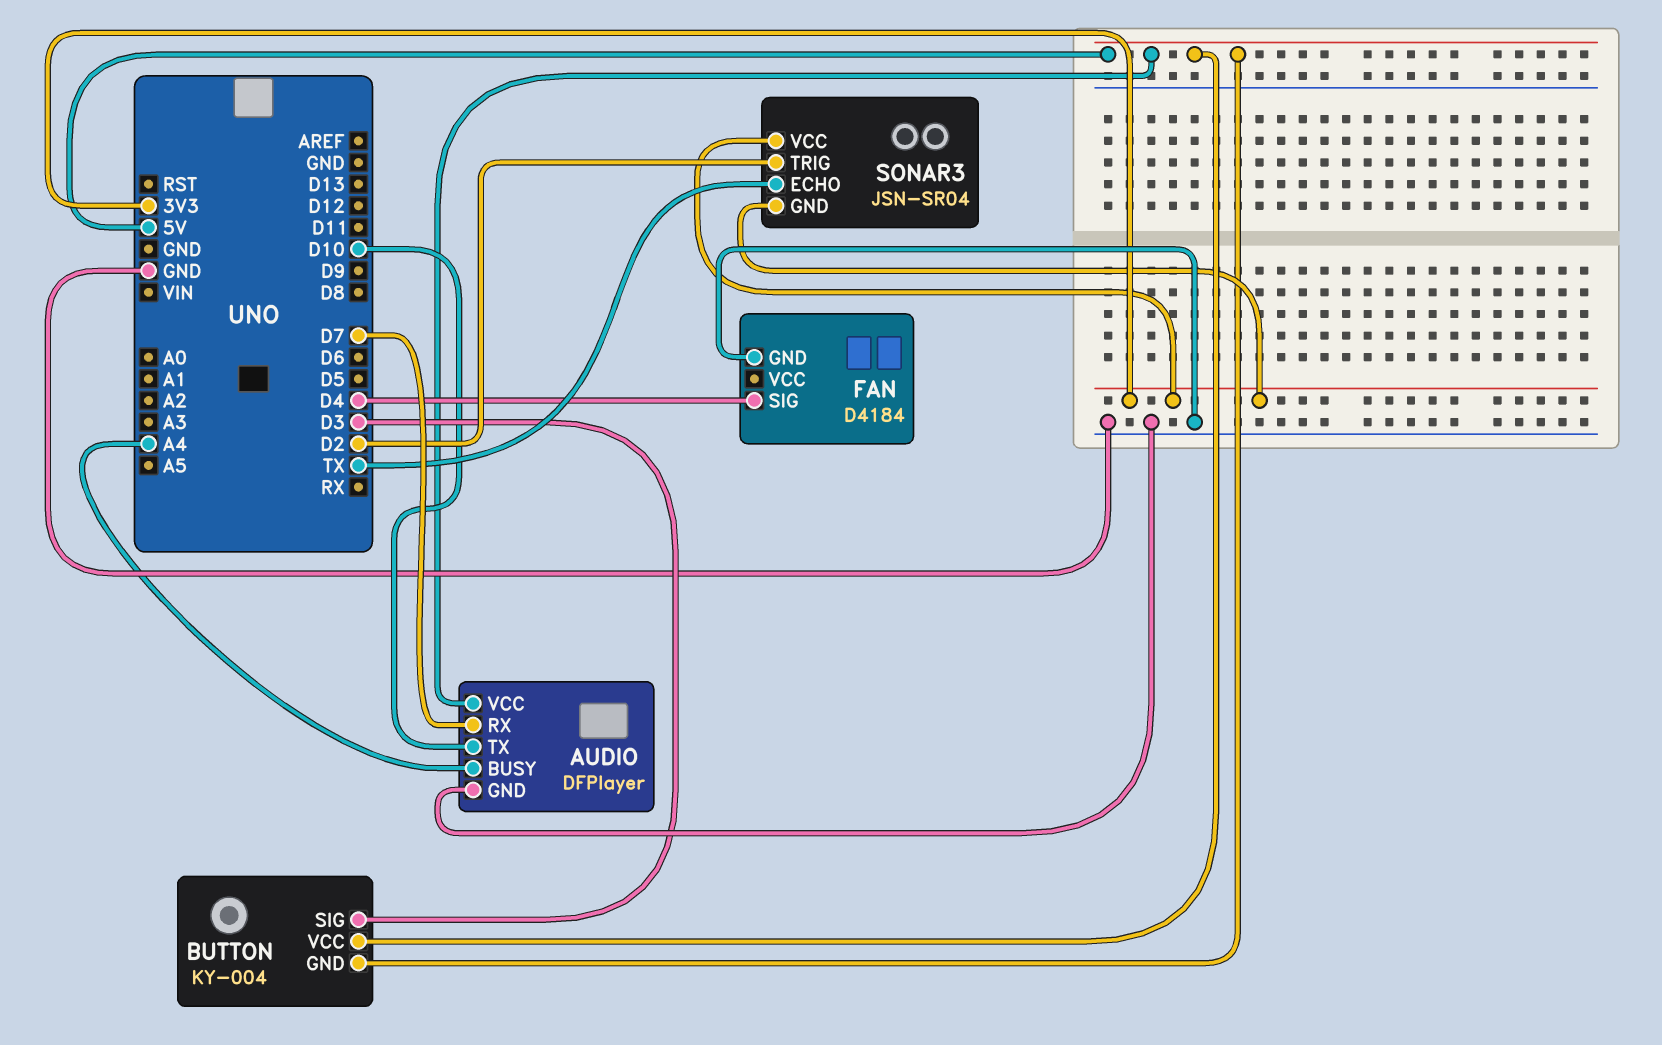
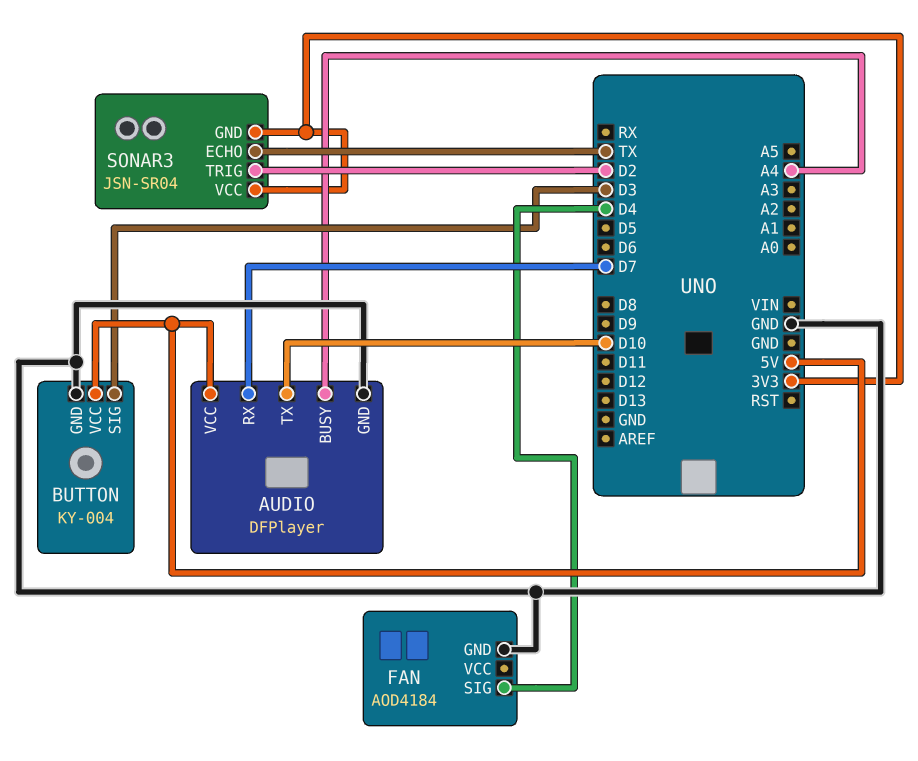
BUTTON pin GND: 5V -> GND
FAN: D4184 -> AOD4184

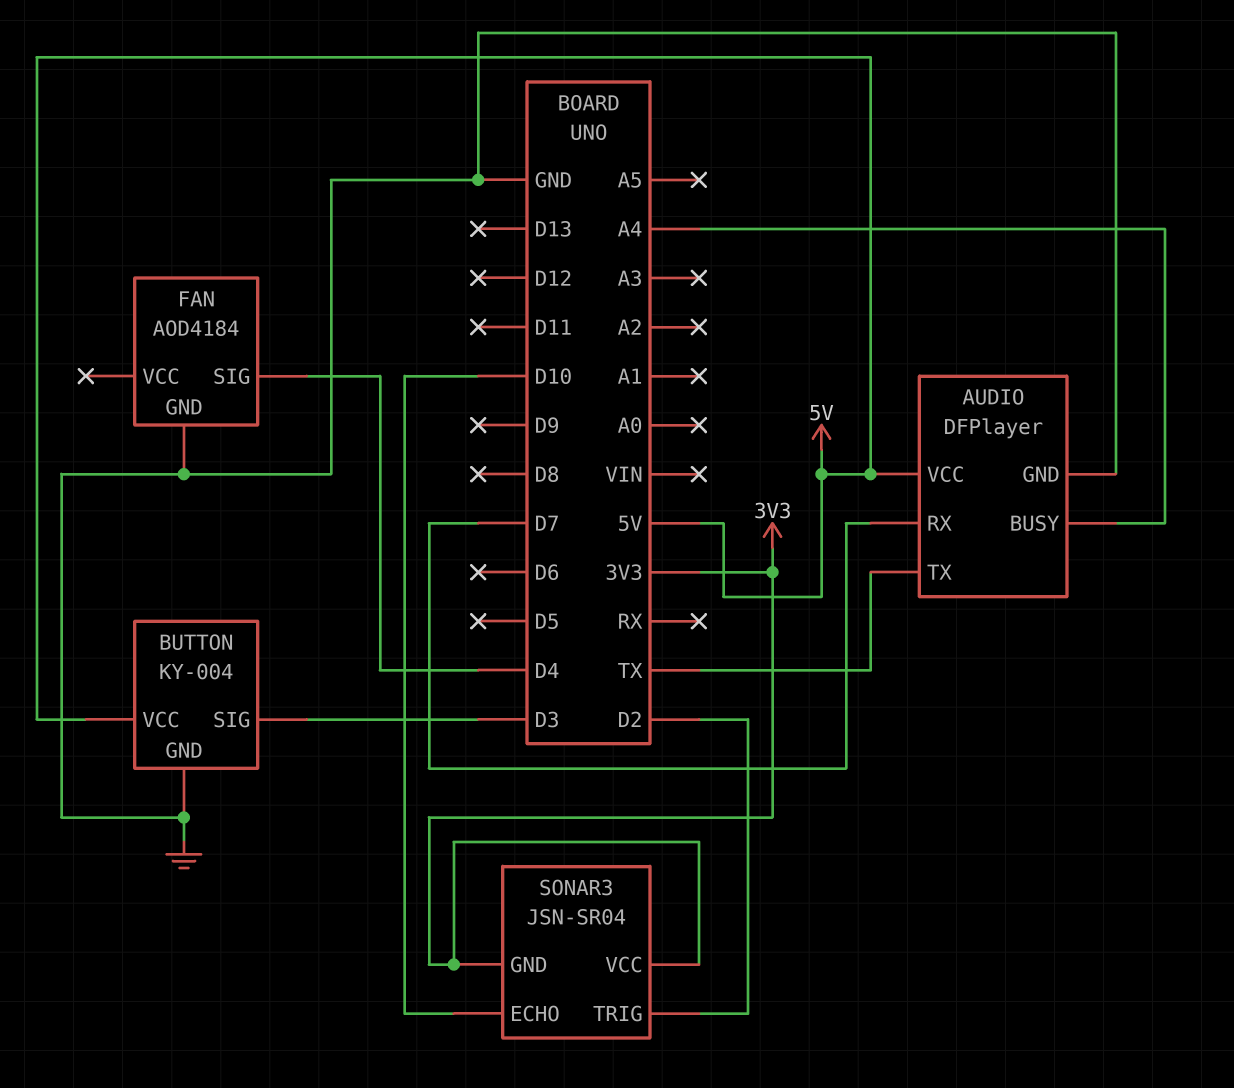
AUDIO pin TX: D10 -> TX
SONAR3 pin ECHO: TX -> D10

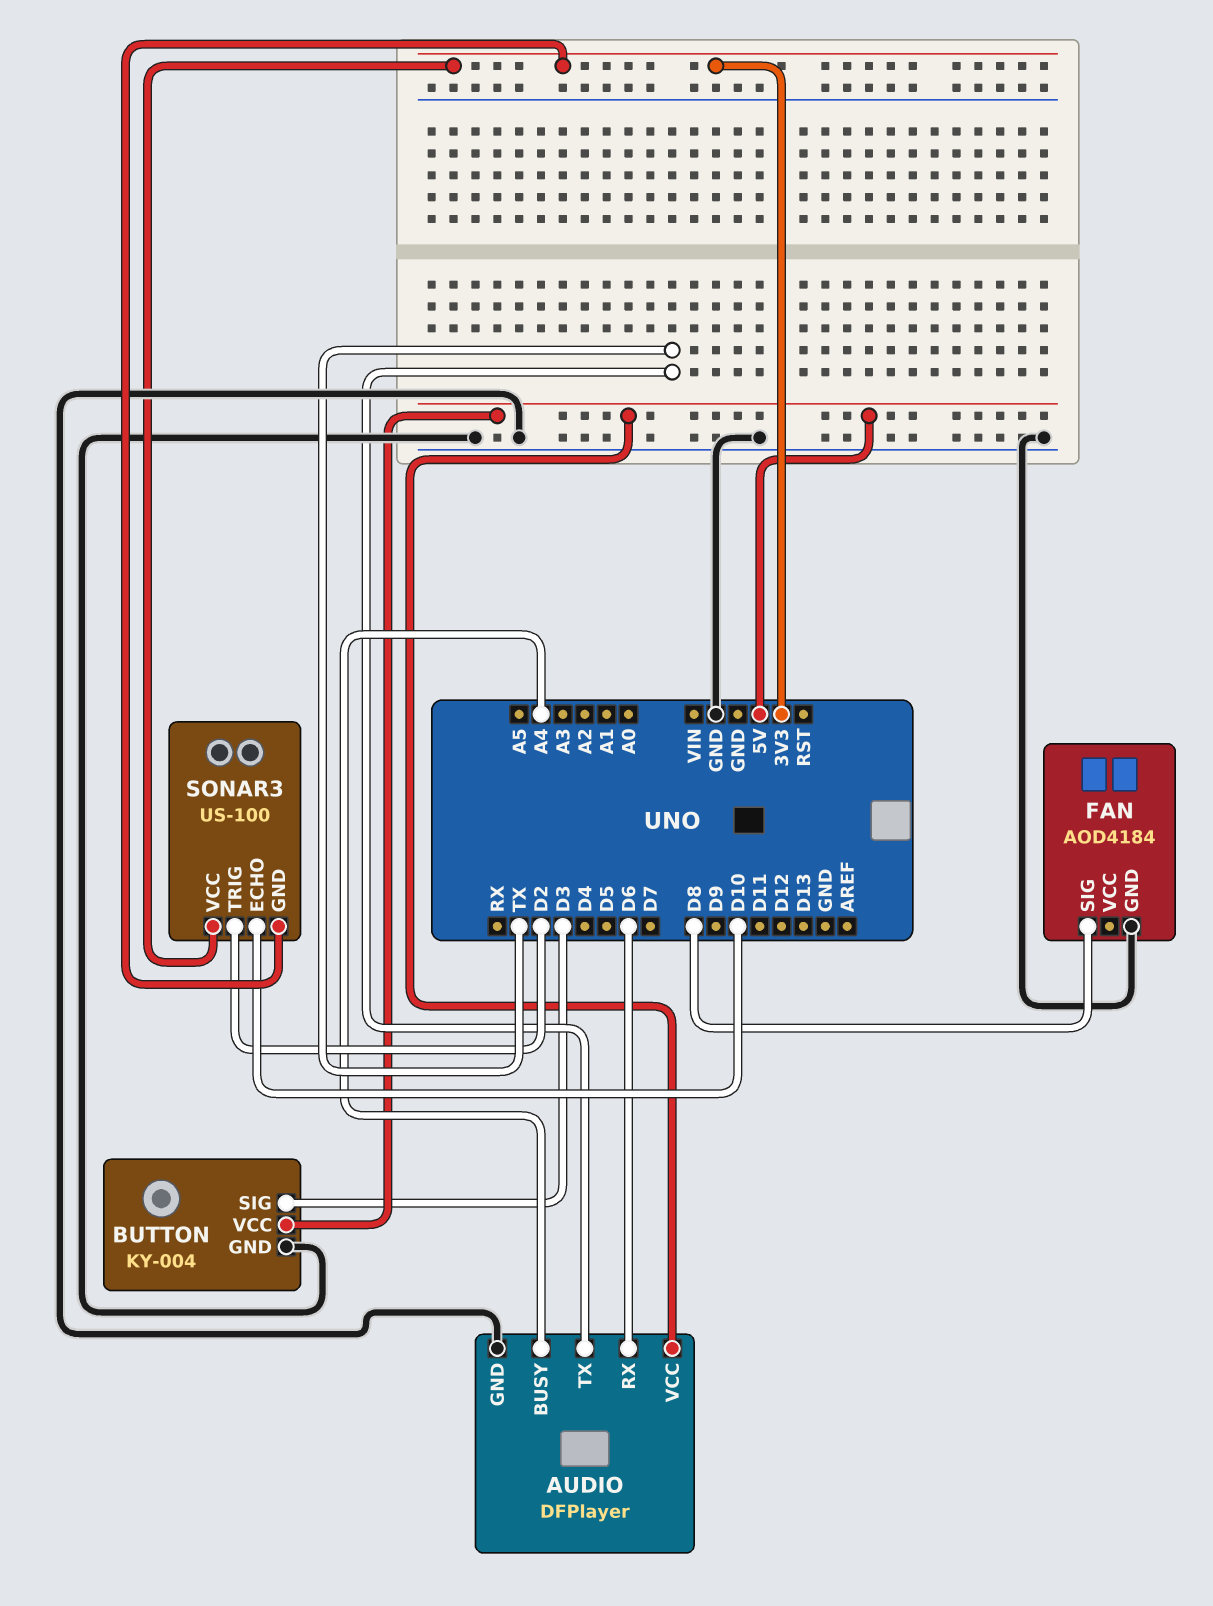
AUDIO pin RX: D7 -> D6
FAN pin SIG: D4 -> D8
SONAR3: JSN-SR04 -> US-100

